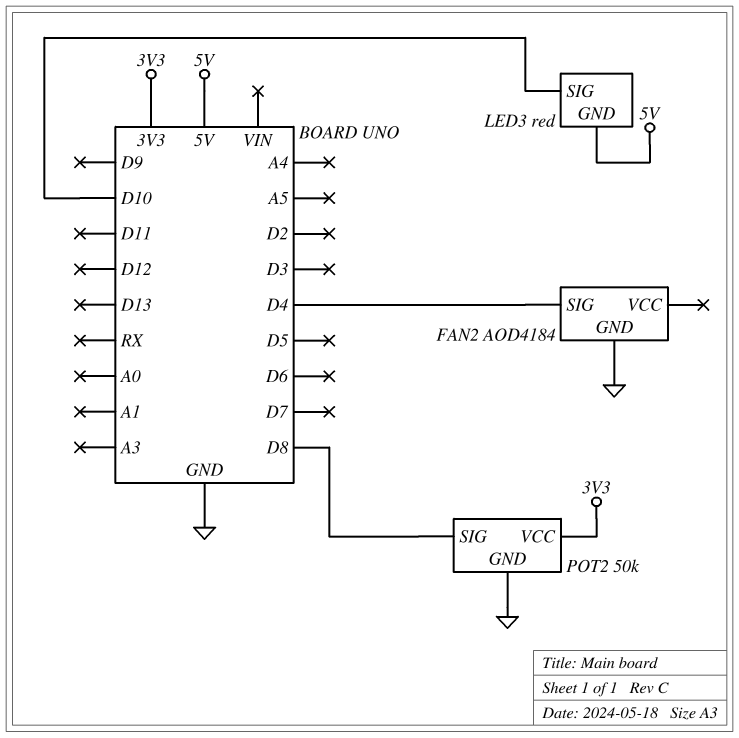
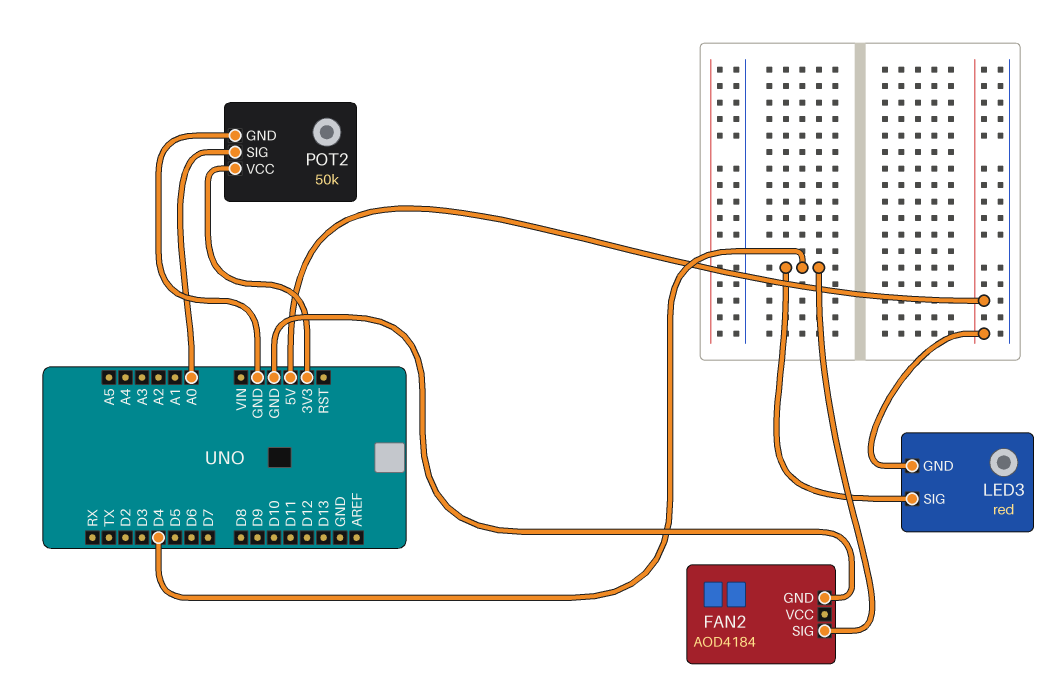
LED3 pin SIG: D10 -> D4
POT2 pin SIG: D8 -> A0

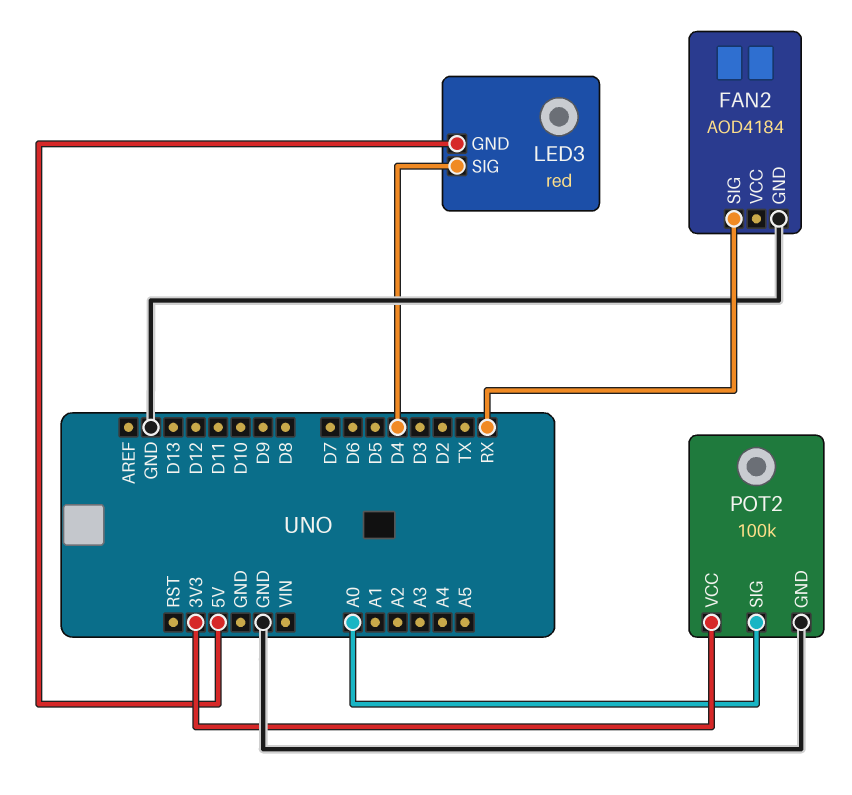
FAN2 pin SIG: D4 -> RX
POT2: 50k -> 100k

